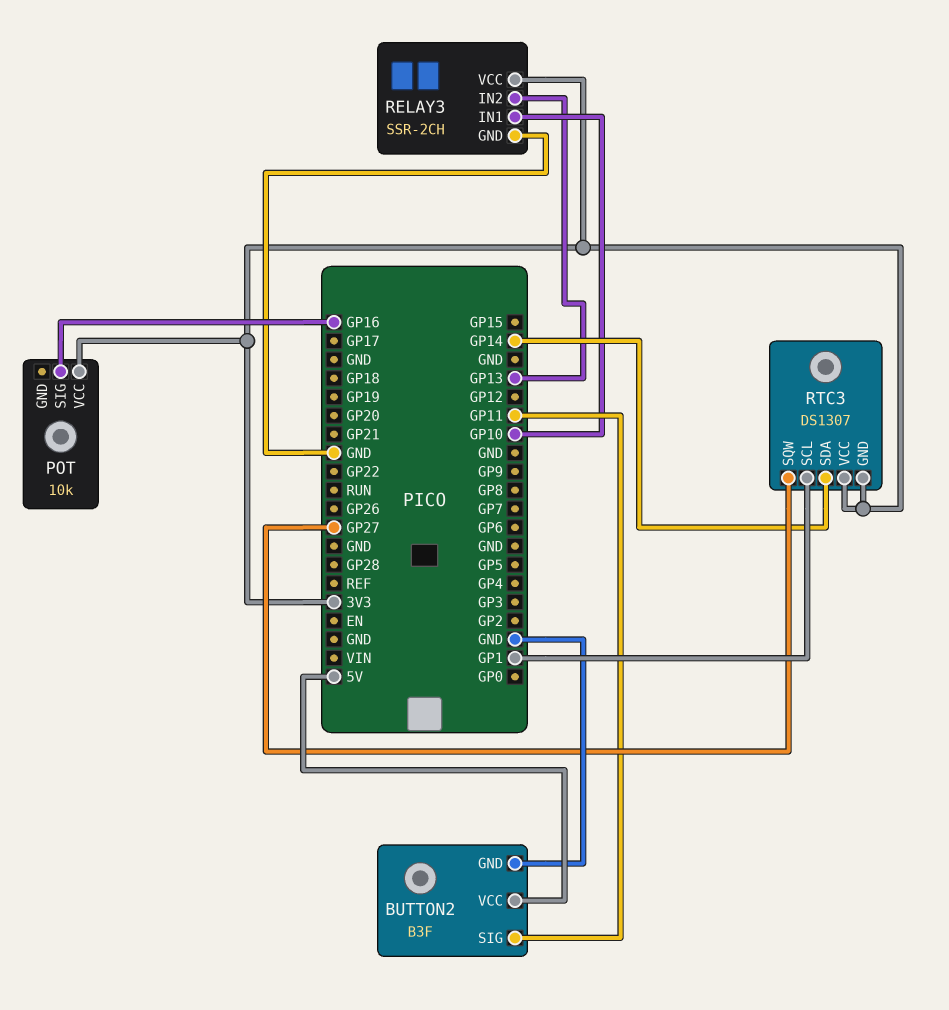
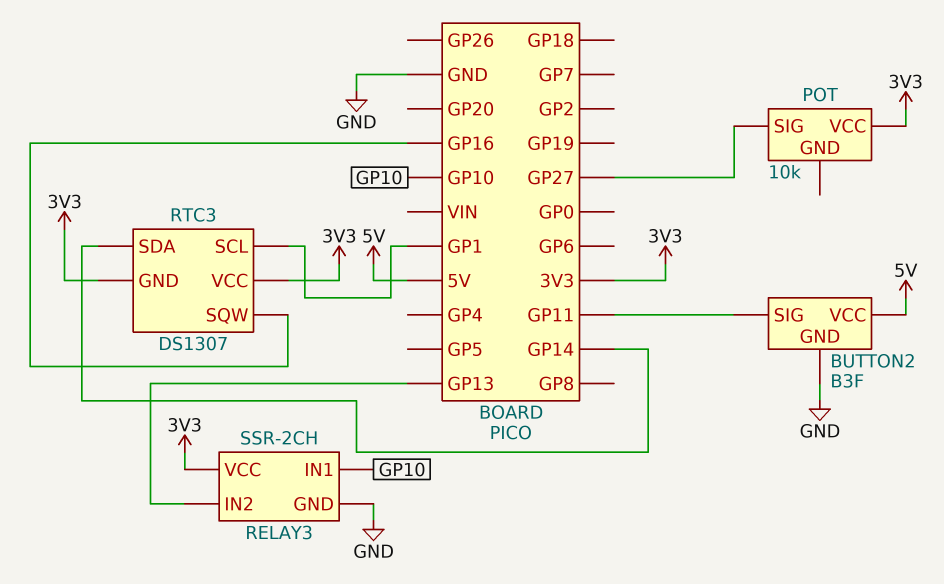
POT pin SIG: GP16 -> GP27
RTC3 pin SQW: GP27 -> GP16

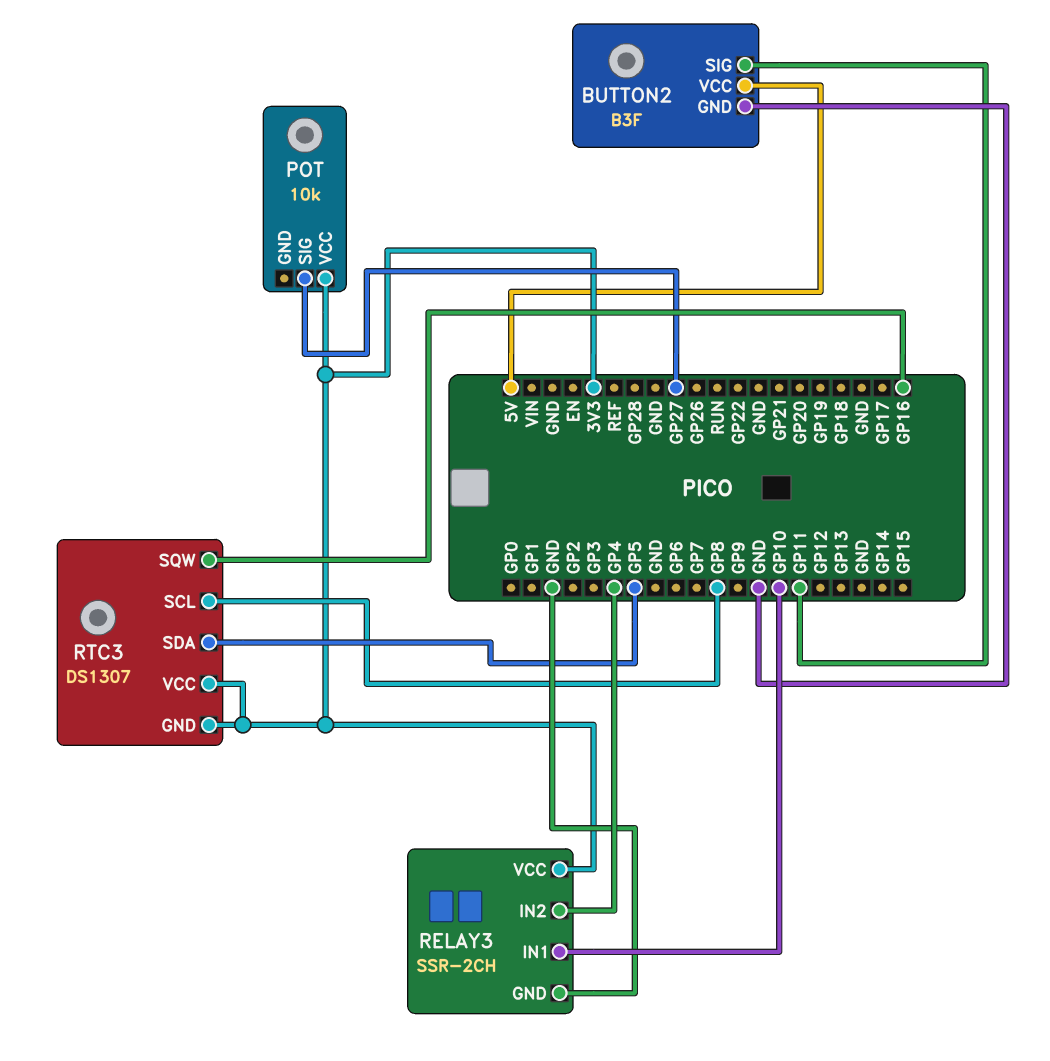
RELAY3 pin IN2: GP13 -> GP4
RTC3 pin SCL: GP1 -> GP8
RTC3 pin SDA: GP14 -> GP5

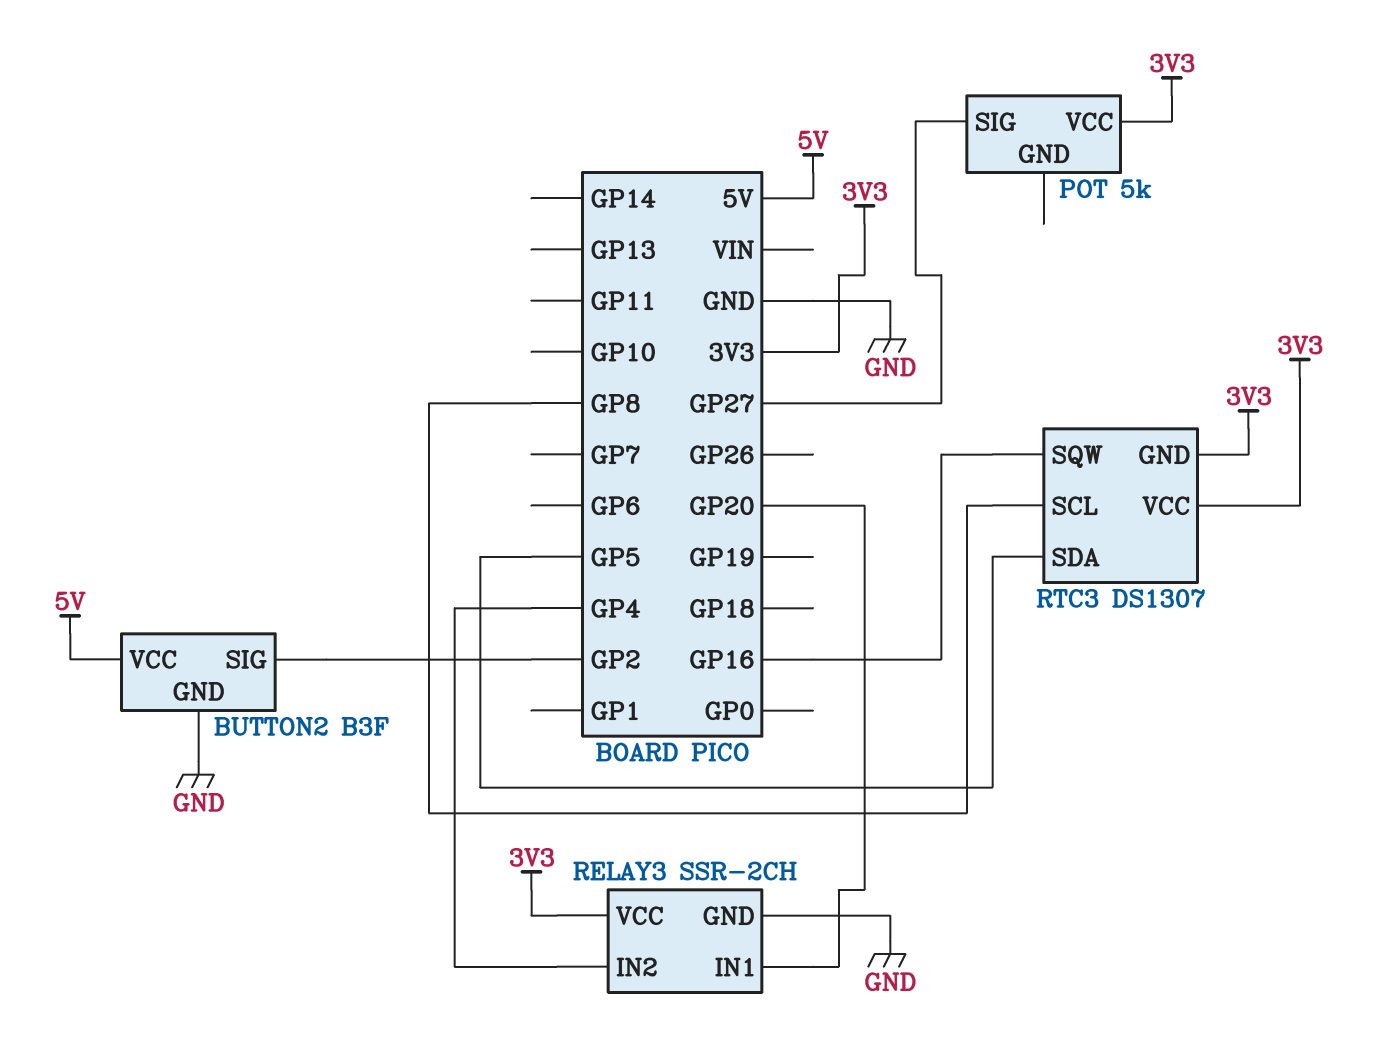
BUTTON2 pin SIG: GP11 -> GP2
POT: 10k -> 5k
RELAY3 pin IN1: GP10 -> GP20

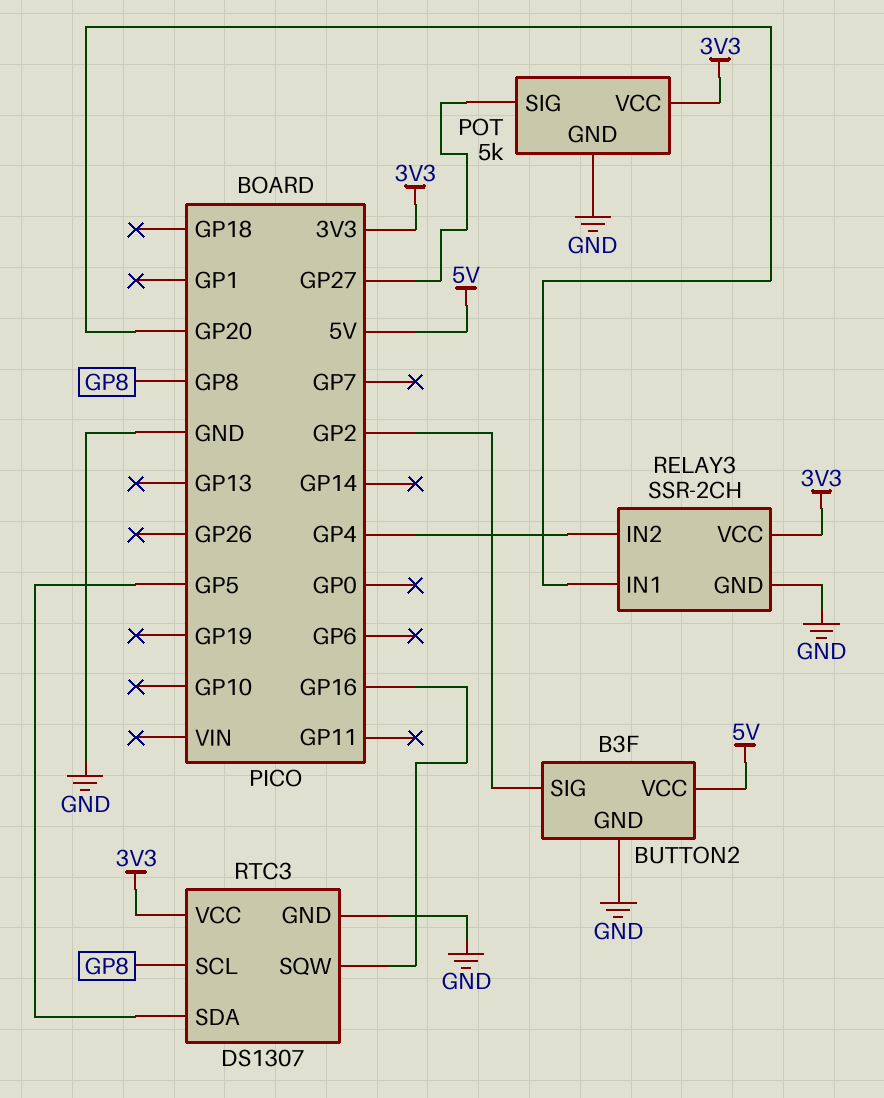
POT pin GND: none -> GND
RTC3 pin GND: 3V3 -> GND

